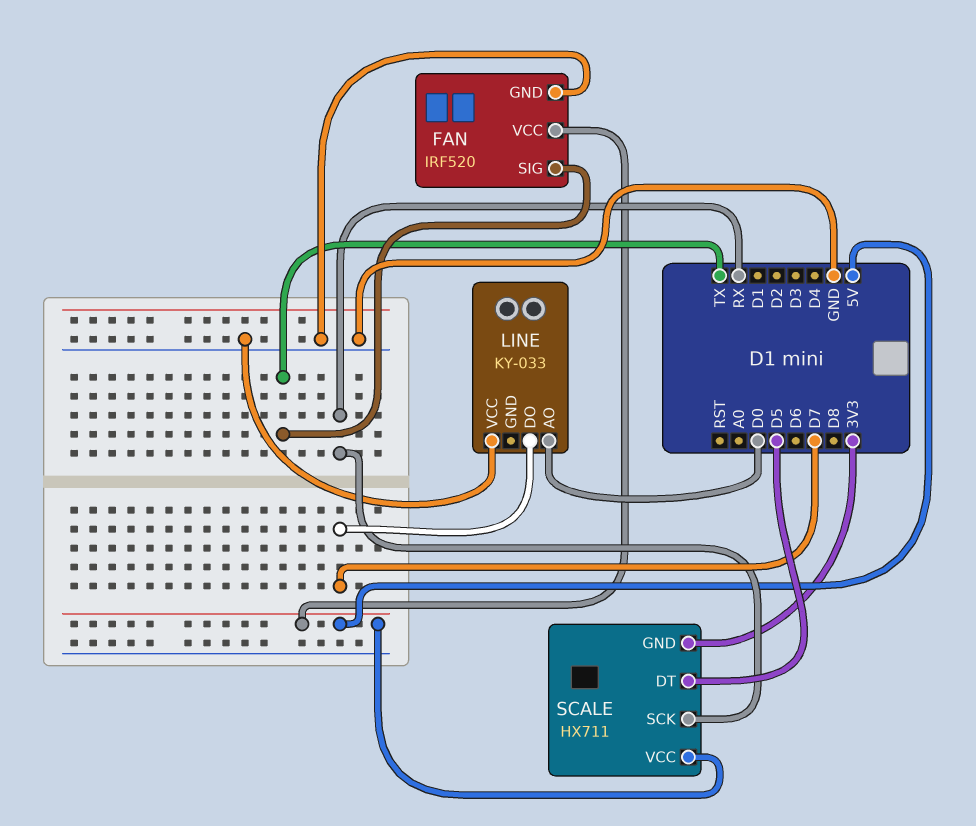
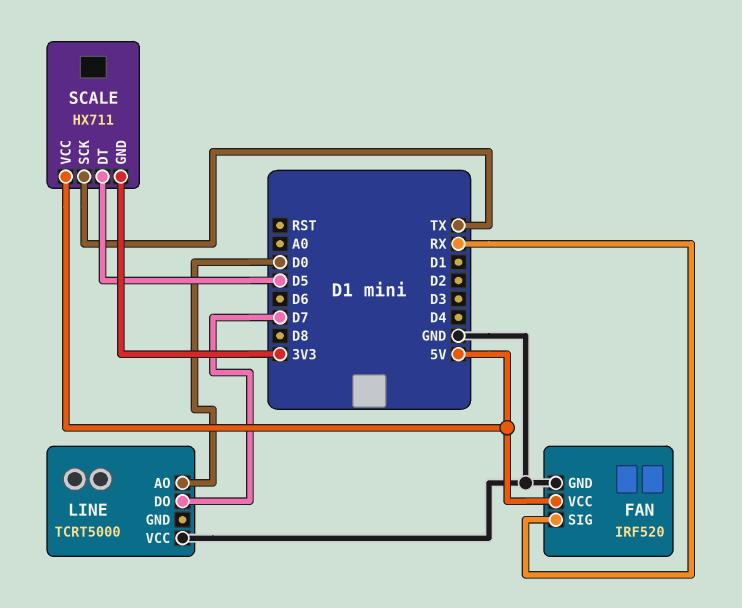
FAN pin SIG: TX -> RX
LINE: KY-033 -> TCRT5000
SCALE pin SCK: RX -> TX

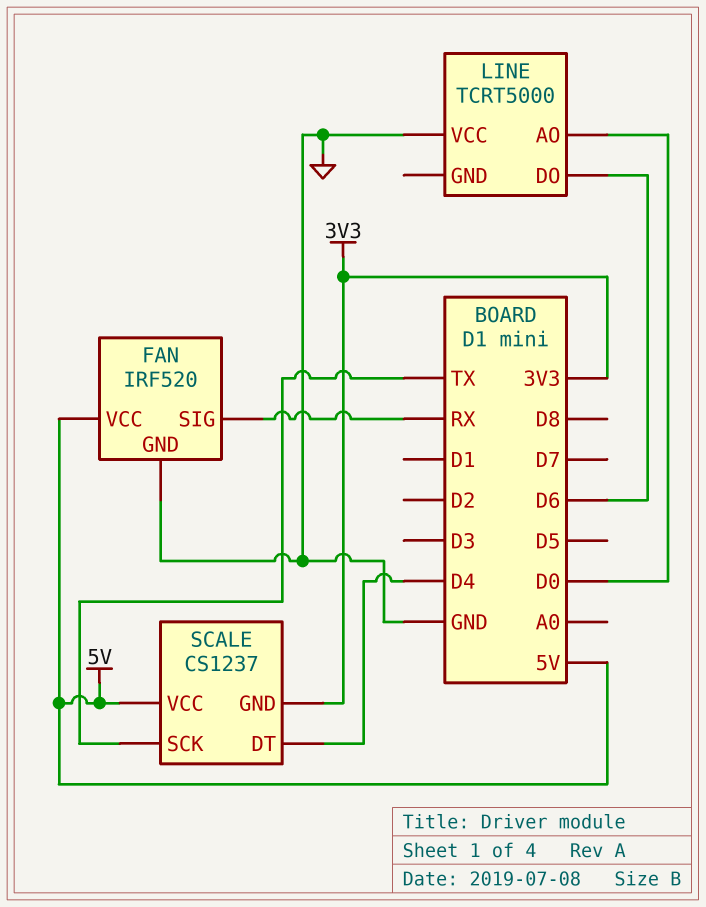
LINE pin DO: D7 -> D6
SCALE: HX711 -> CS1237
SCALE pin DT: D5 -> D4

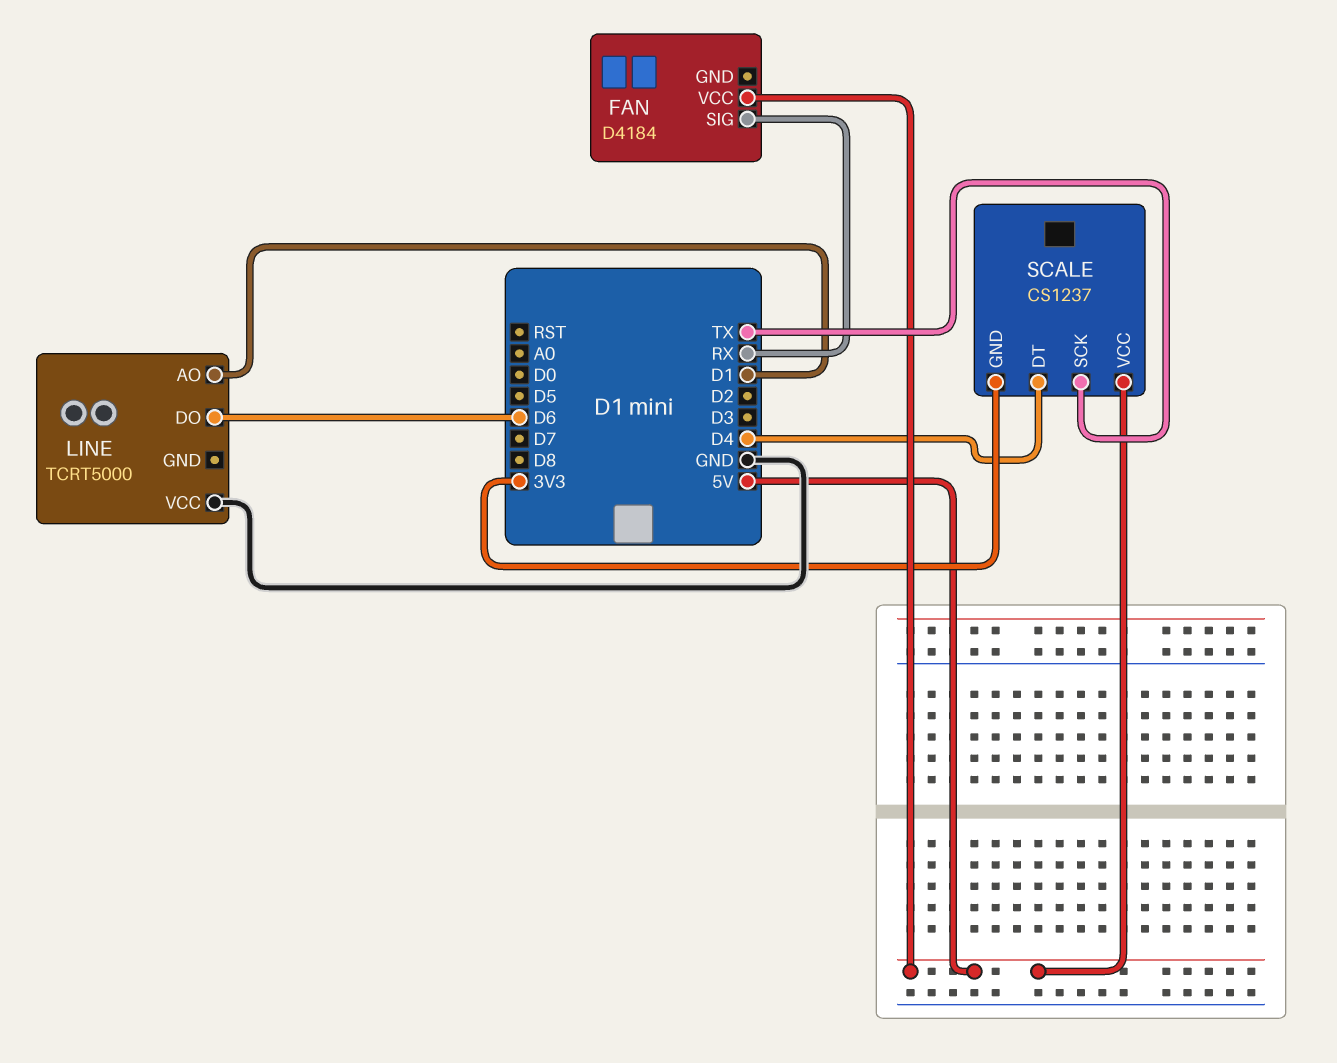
FAN: IRF520 -> D4184
FAN pin GND: GND -> none
LINE pin AO: D0 -> D1

